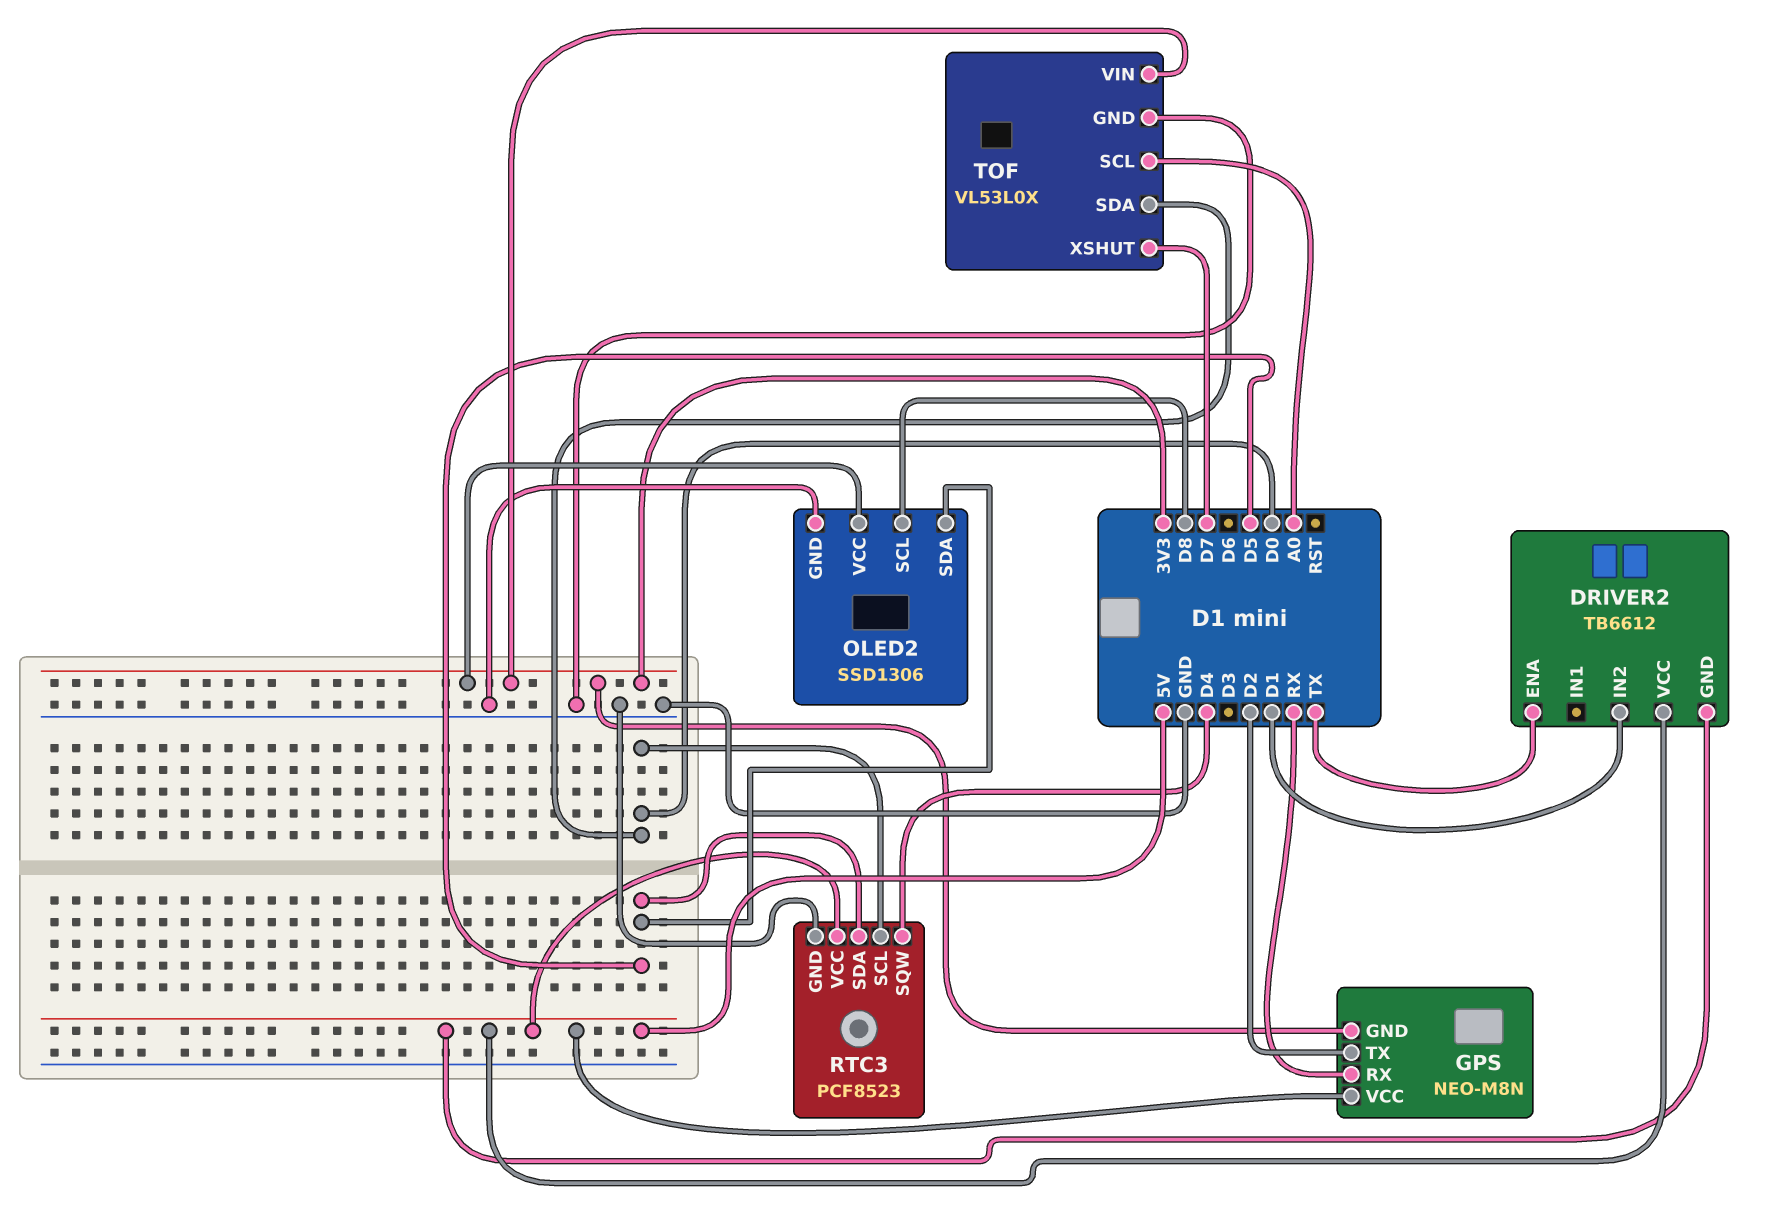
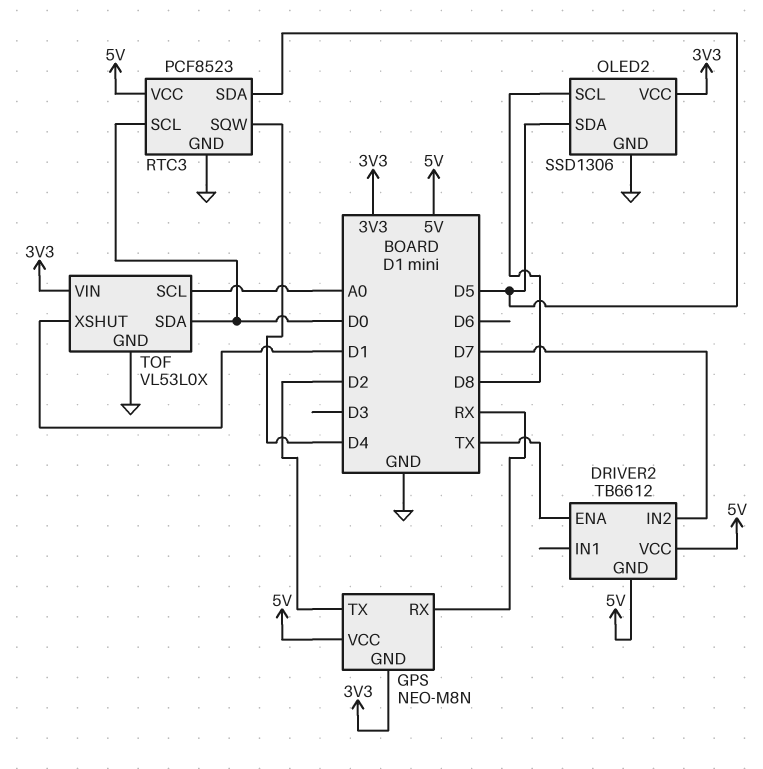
DRIVER2 pin IN2: D1 -> D7
TOF pin XSHUT: D7 -> D1

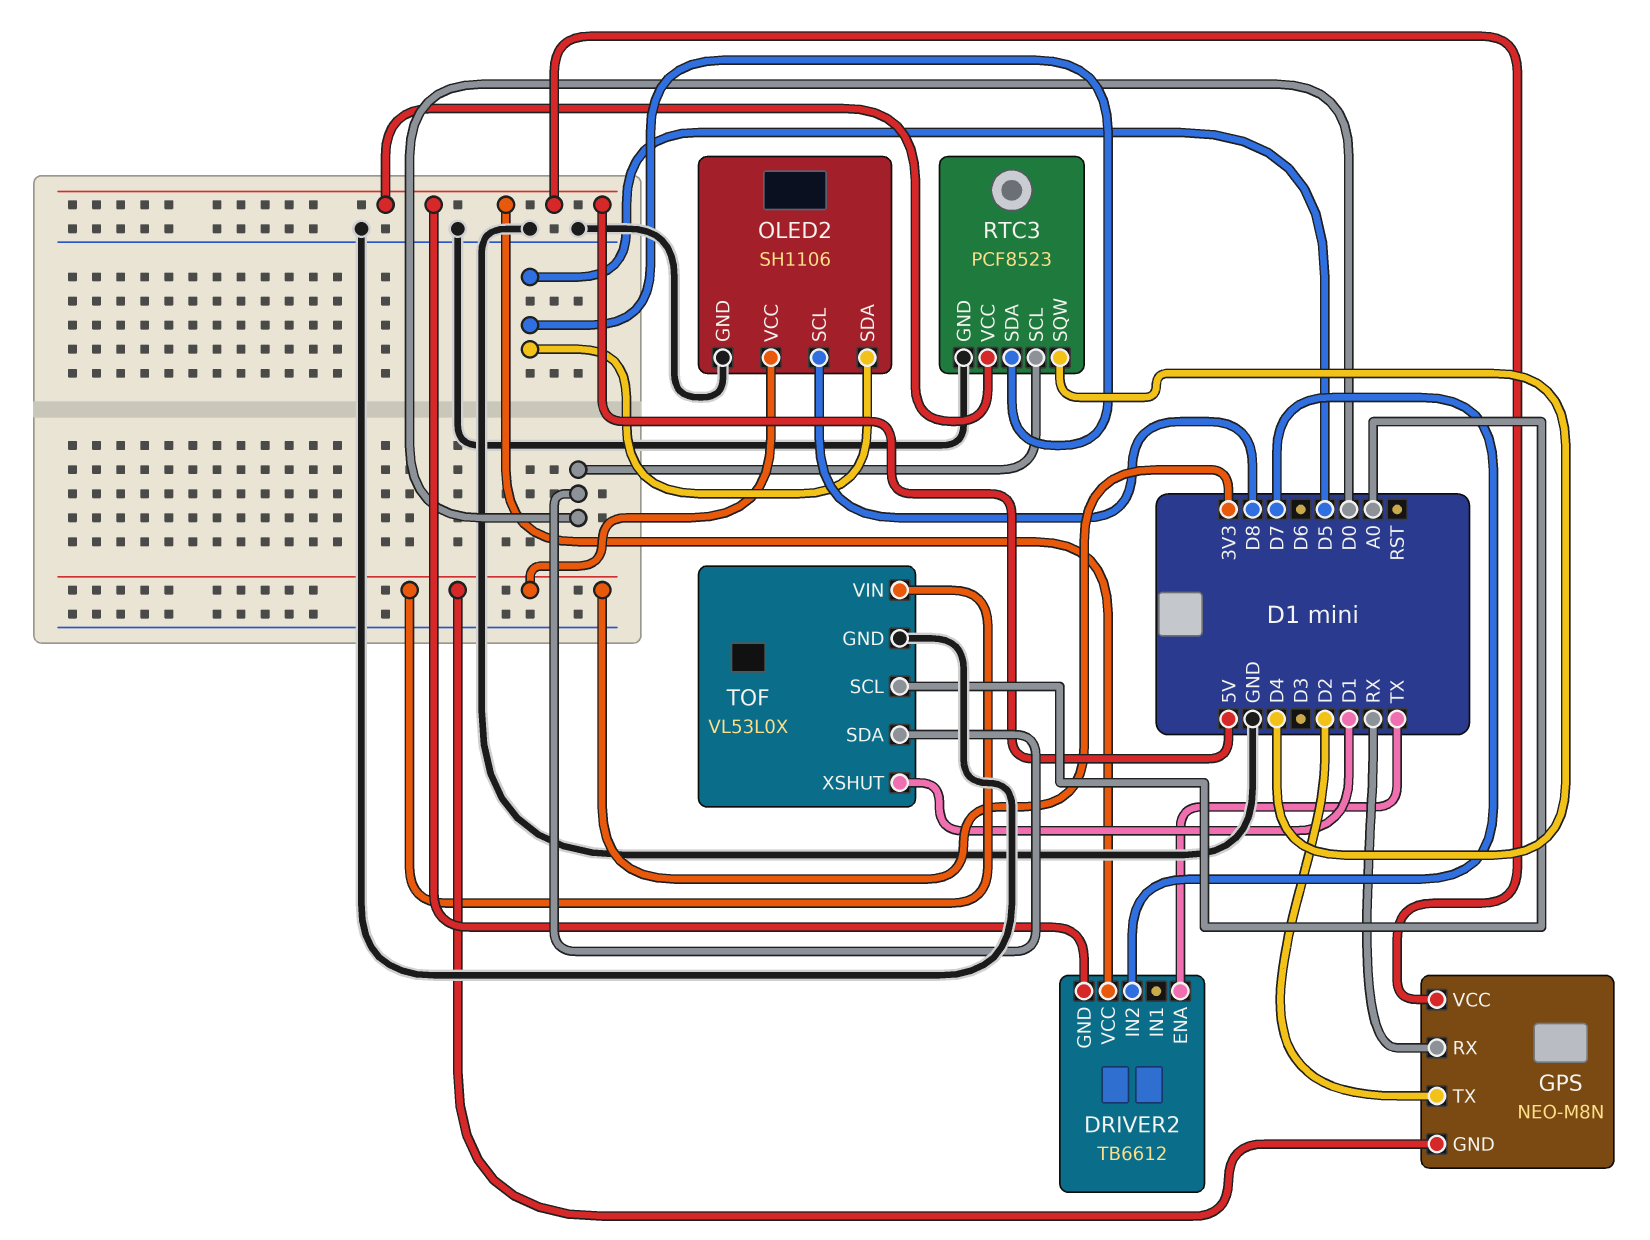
OLED2: SSD1306 -> SH1106

